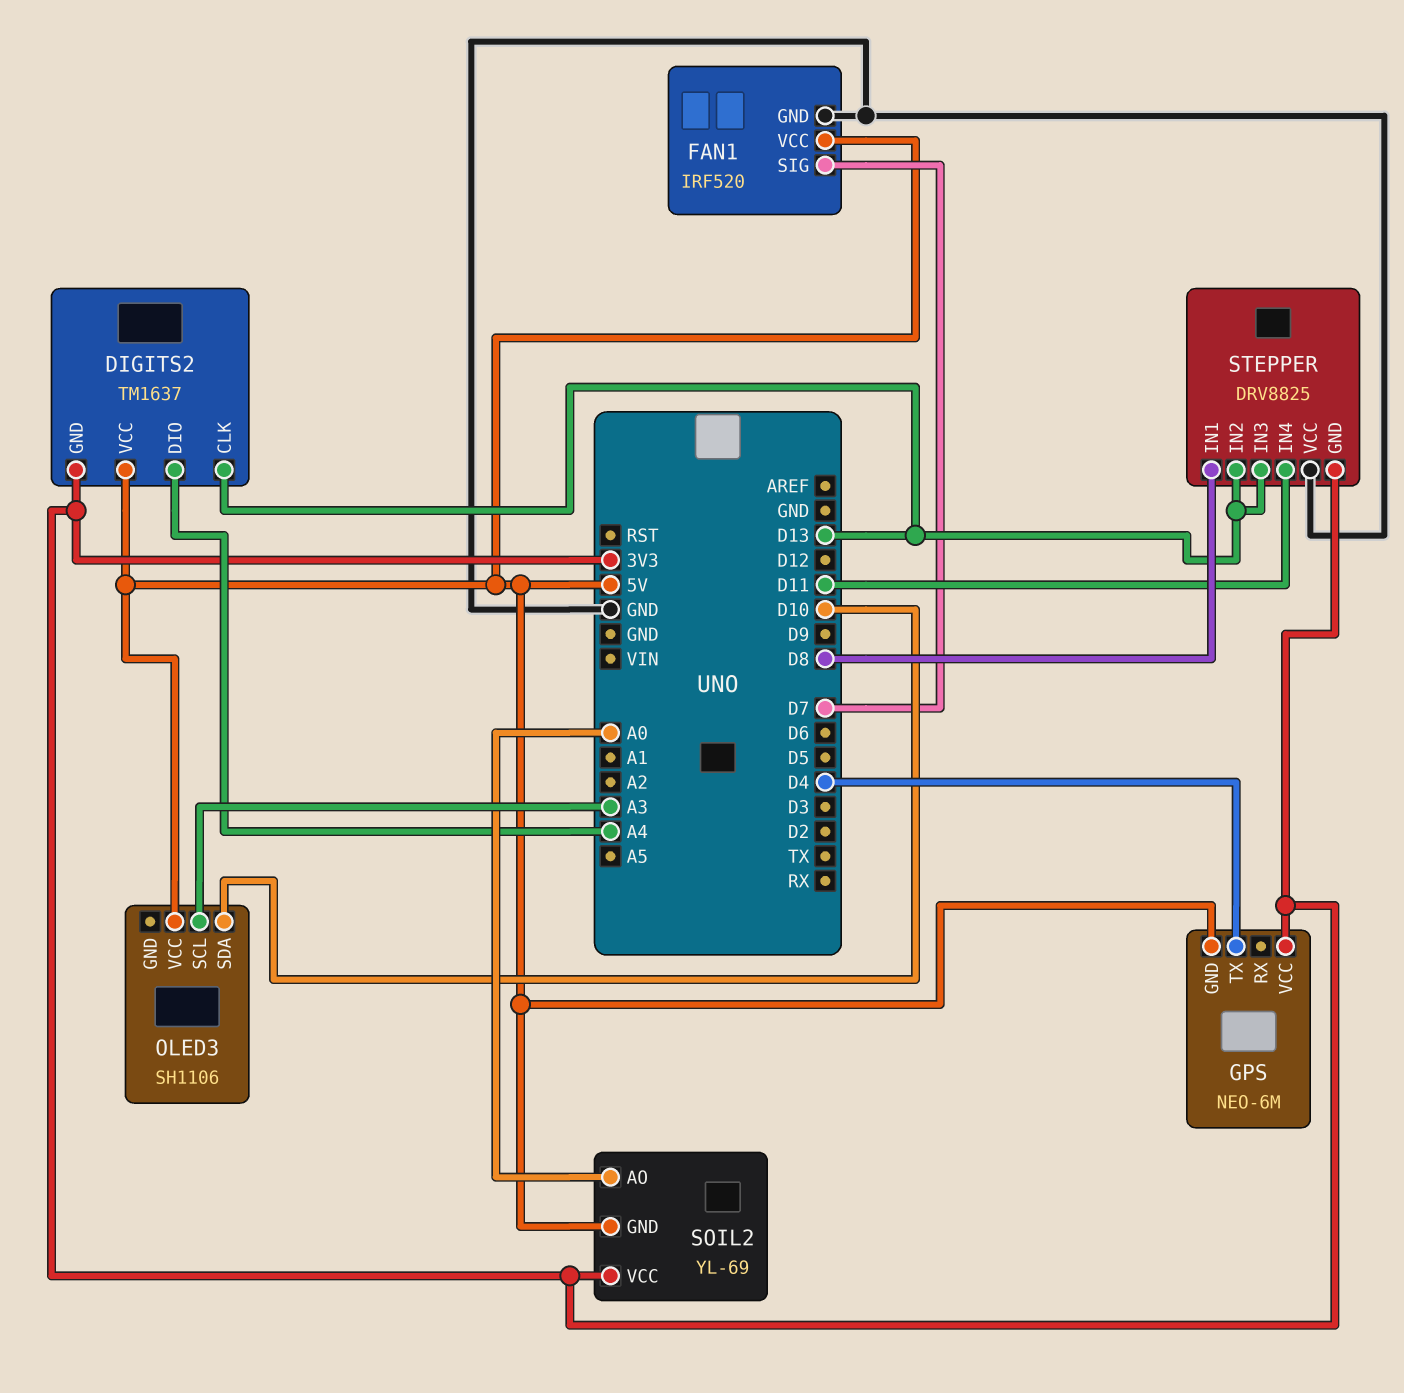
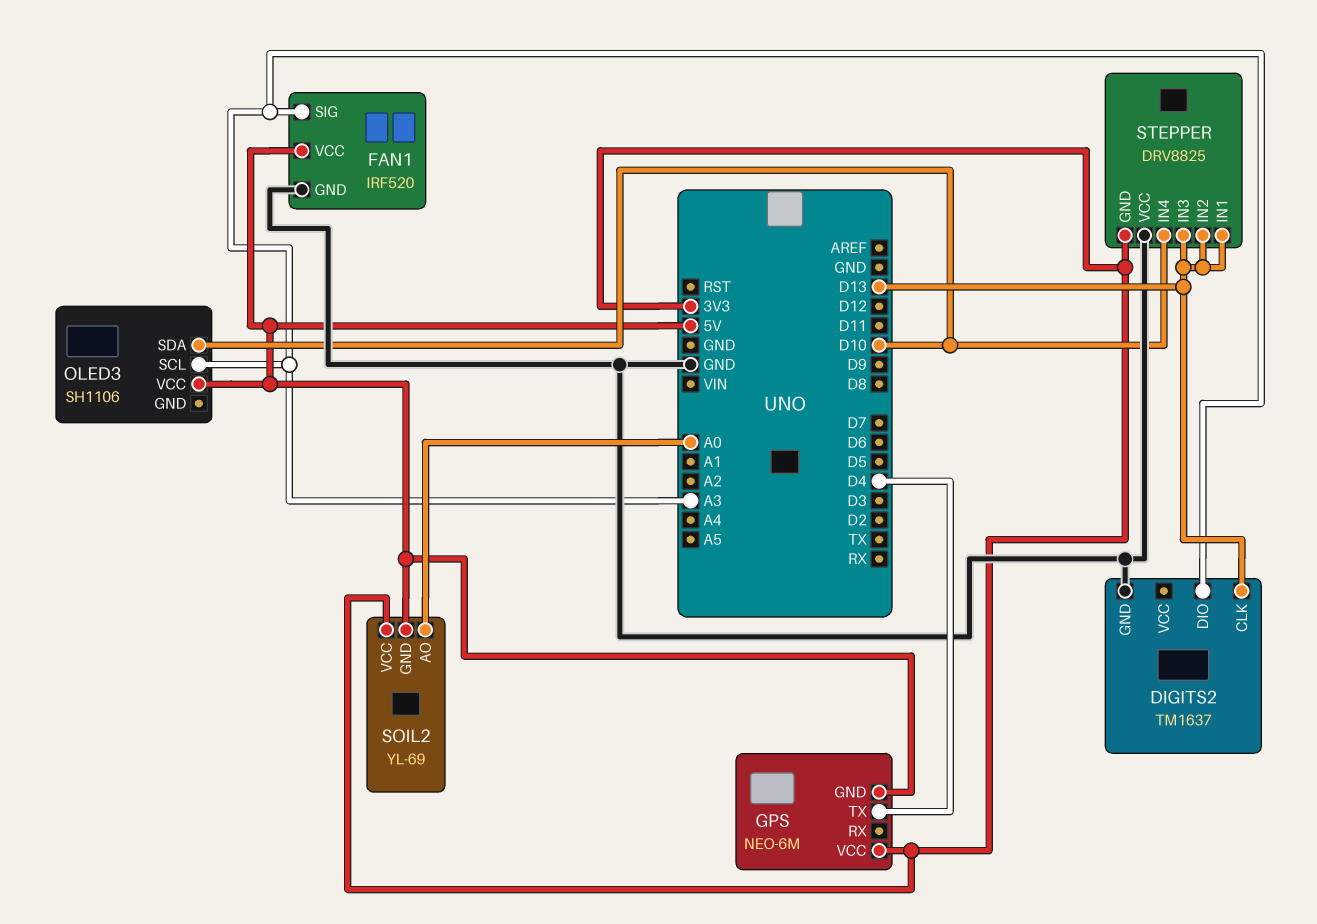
DIGITS2 pin DIO: A4 -> A3
DIGITS2 pin GND: 3V3 -> GND
DIGITS2 pin VCC: 5V -> none
FAN1 pin SIG: D7 -> A3
STEPPER pin IN1: D8 -> D13
STEPPER pin IN4: D11 -> D10

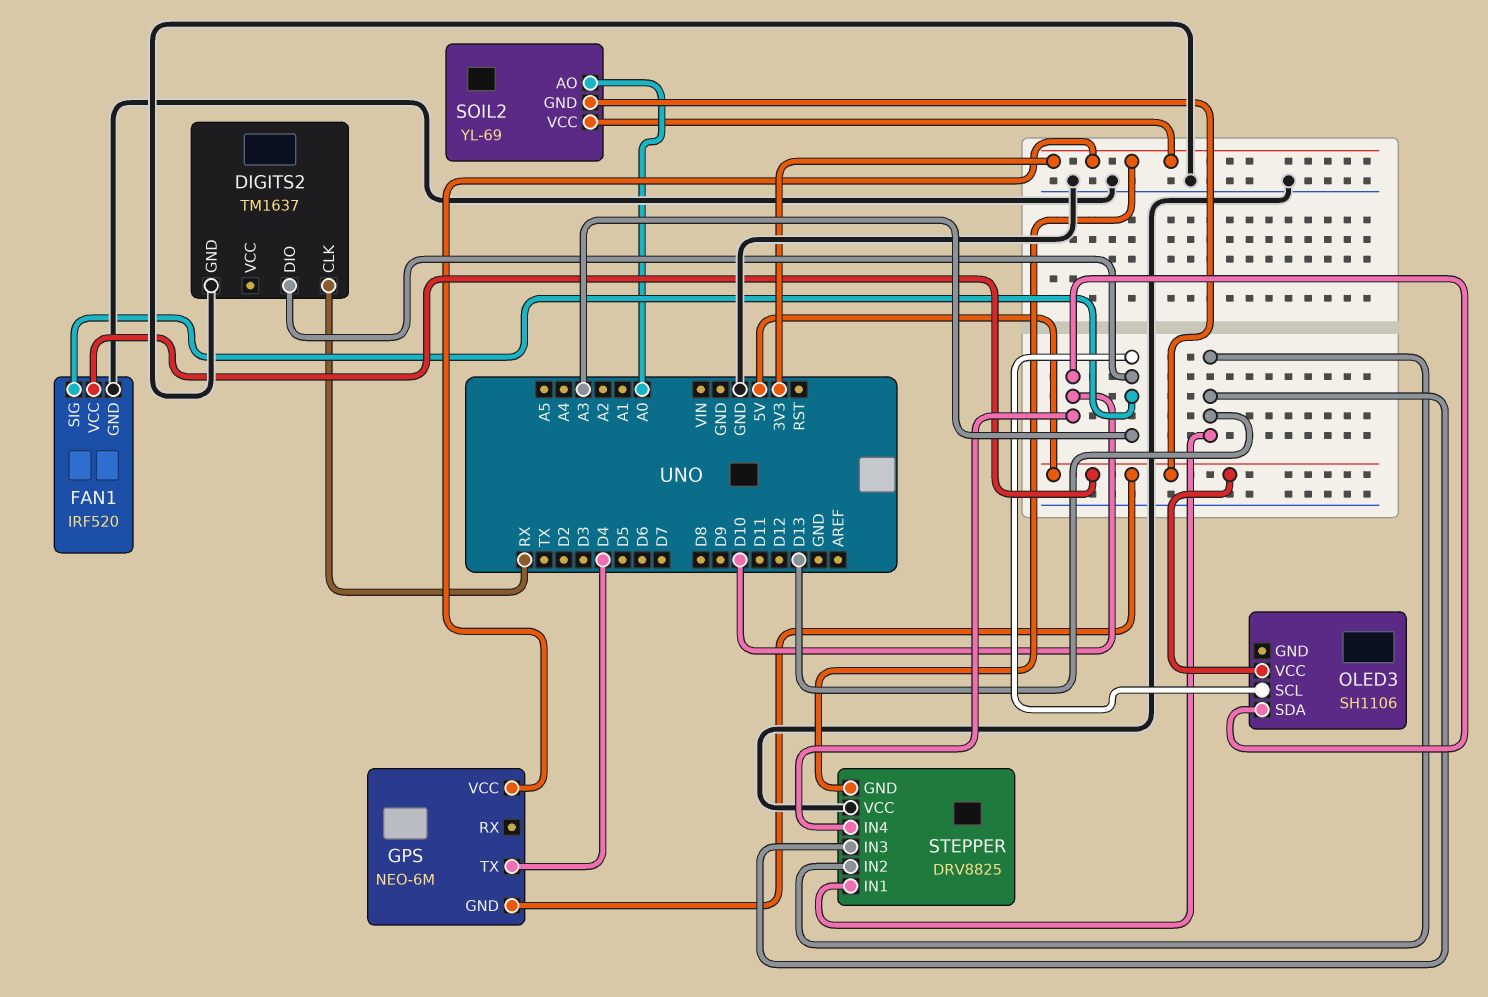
DIGITS2 pin CLK: D13 -> RX

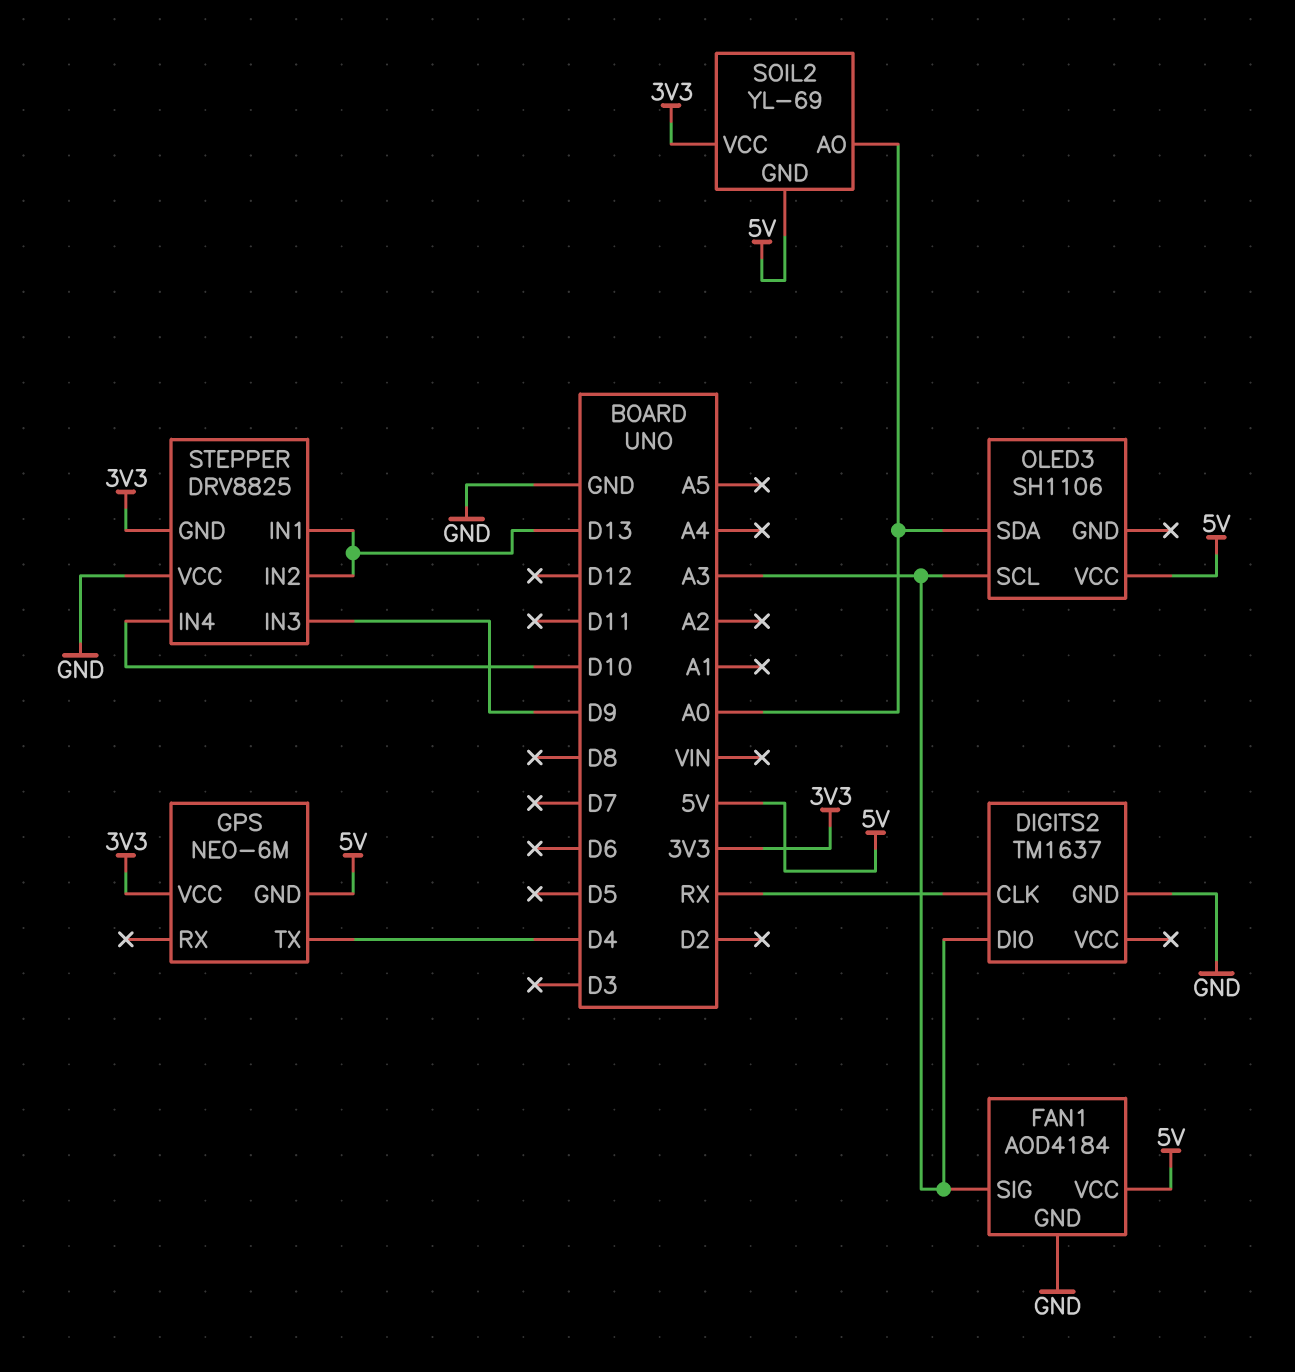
FAN1: IRF520 -> AOD4184
OLED3 pin SDA: D10 -> A0
STEPPER pin IN3: D13 -> D9

